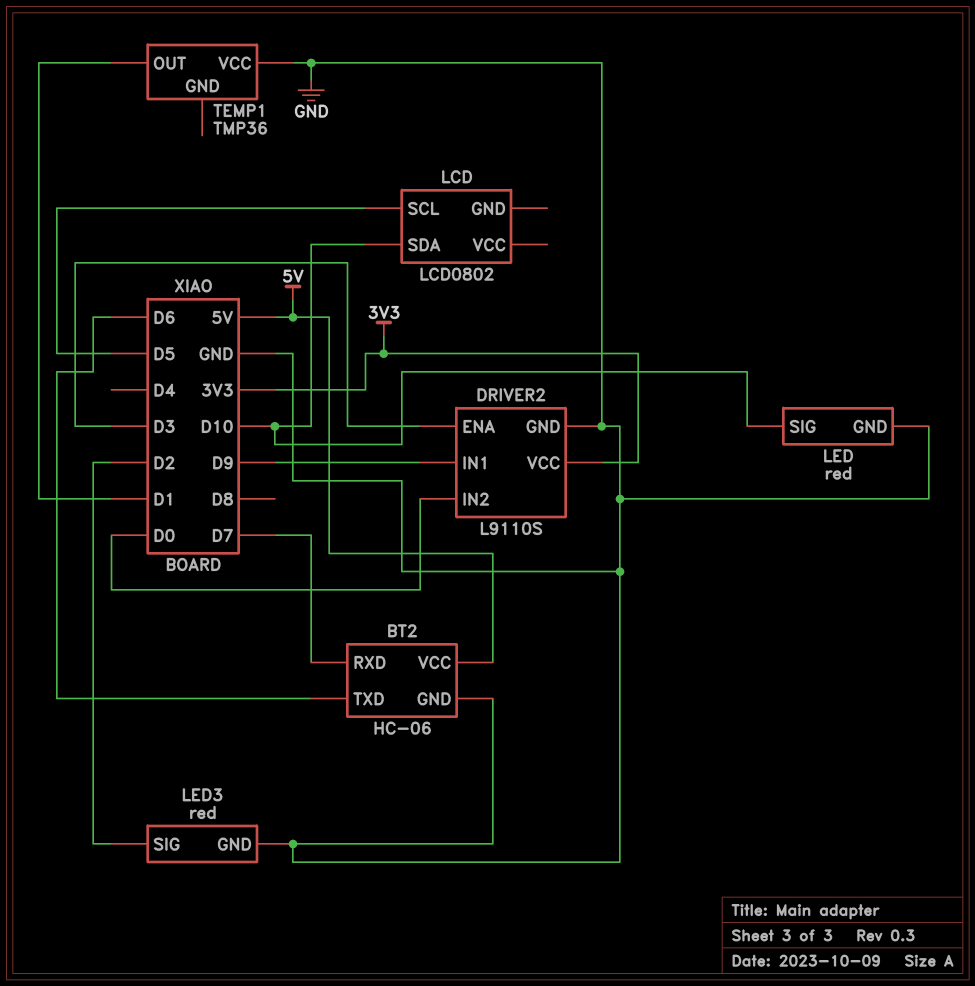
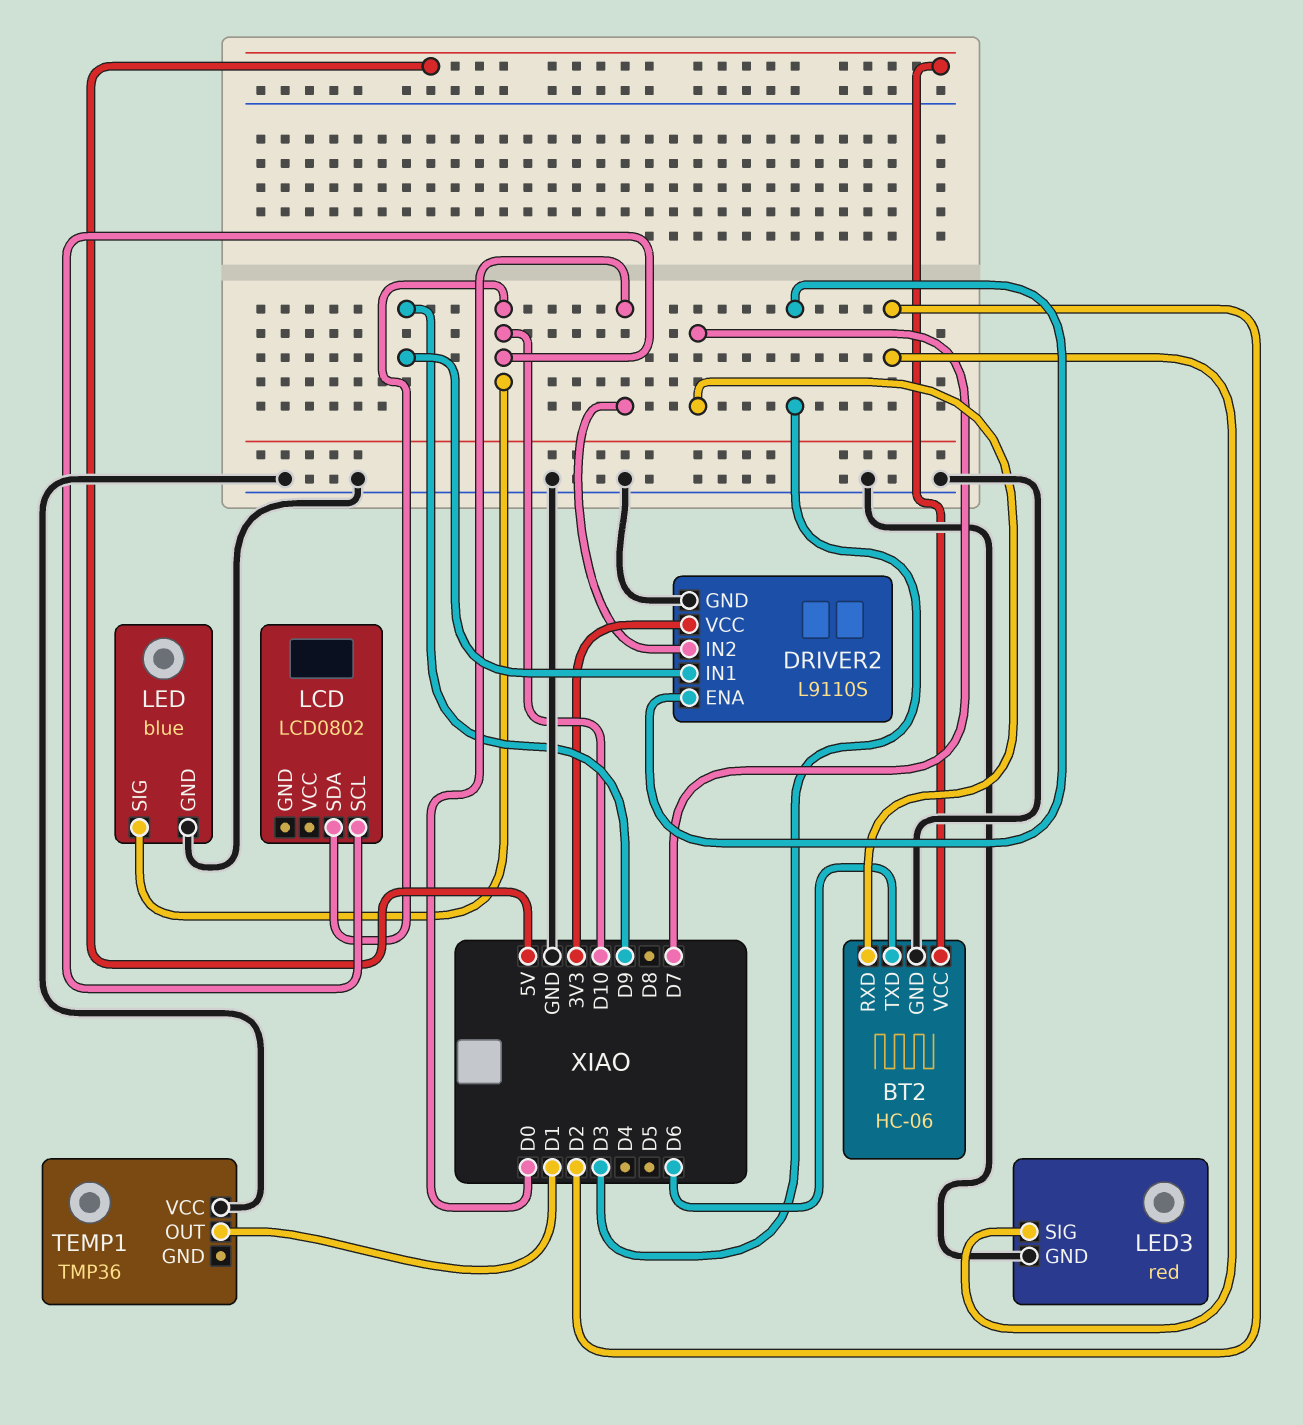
LCD pin SCL: D5 -> D10
LED: red -> blue

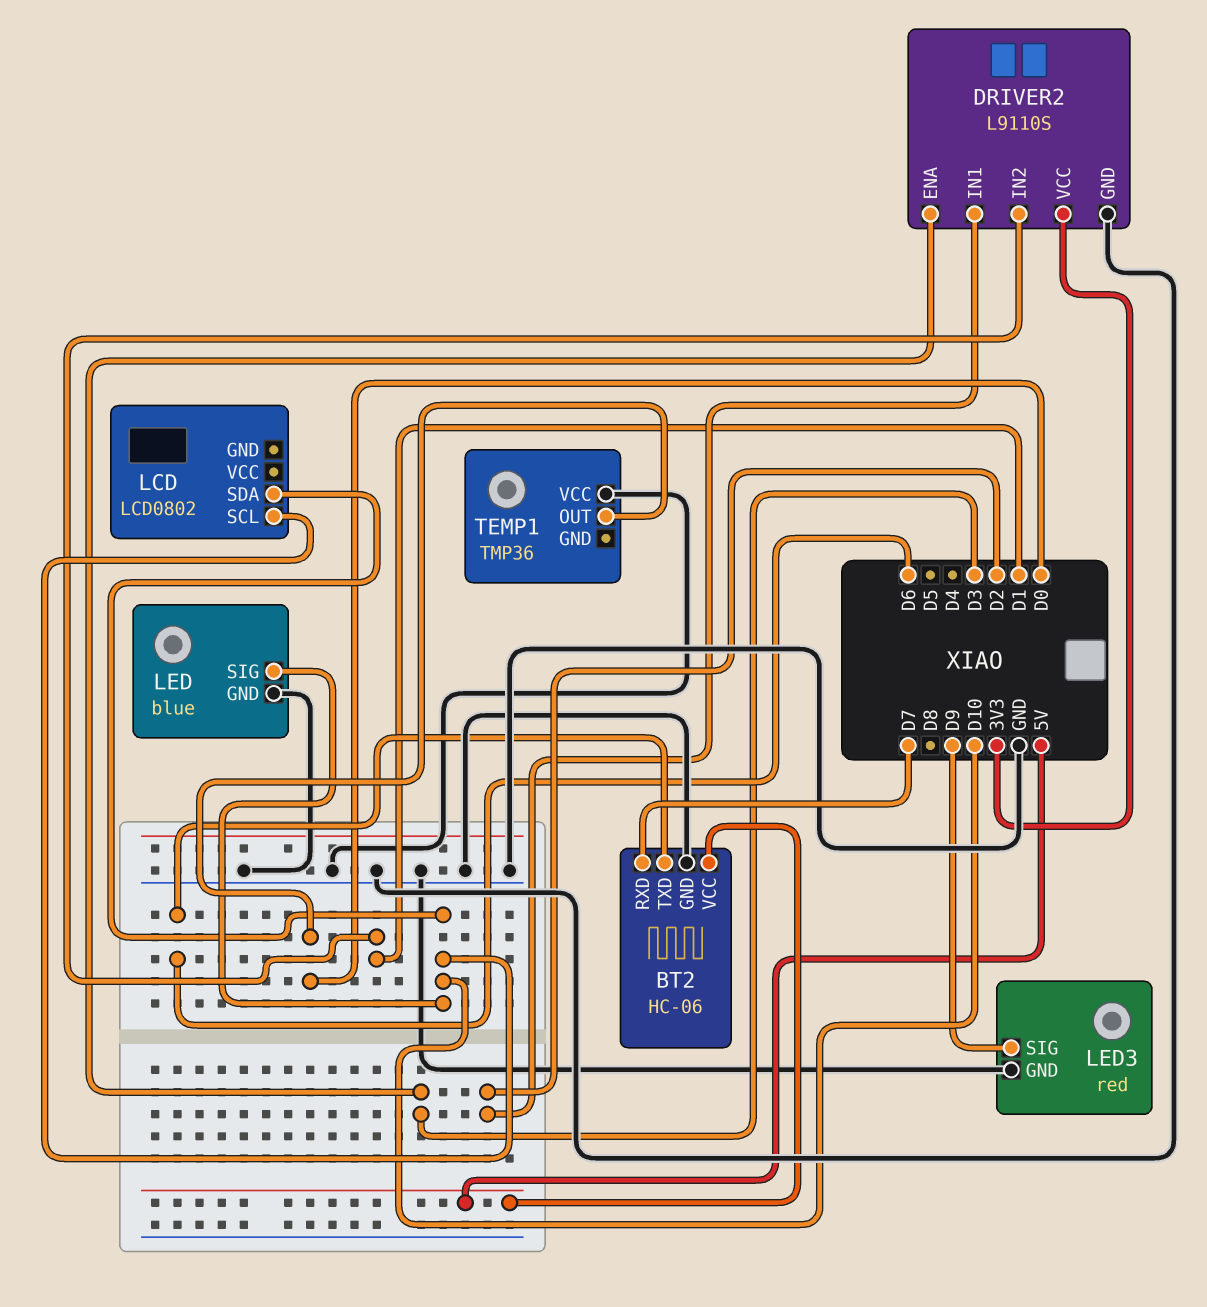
DRIVER2 pin IN1: D9 -> D2
DRIVER2 pin IN2: D0 -> D1
LED3 pin SIG: D2 -> D9
TEMP1 pin OUT: D1 -> D0

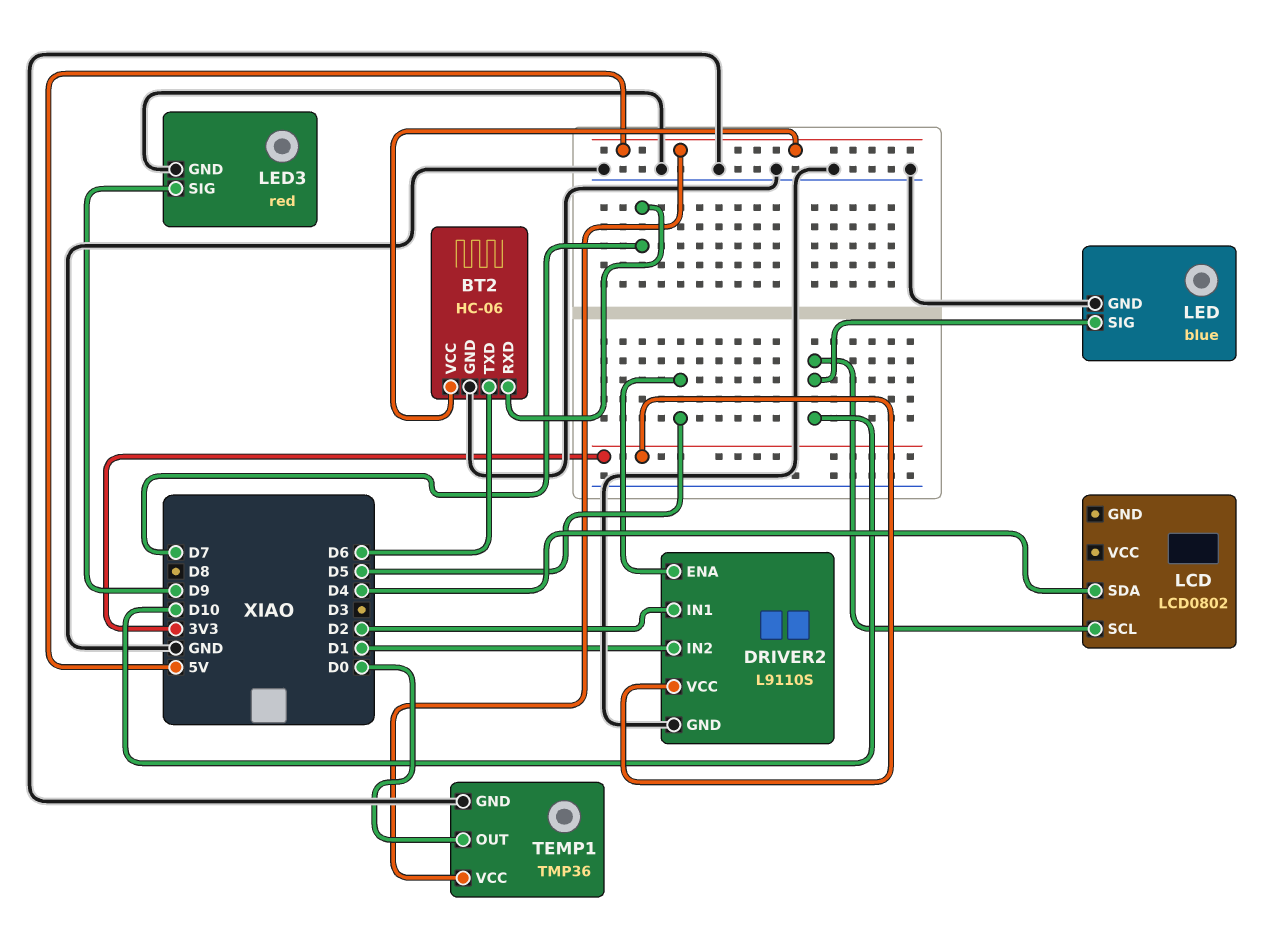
DRIVER2 pin ENA: D3 -> D5
LCD pin SDA: D10 -> D4
TEMP1 pin GND: none -> GND
TEMP1 pin VCC: GND -> 5V

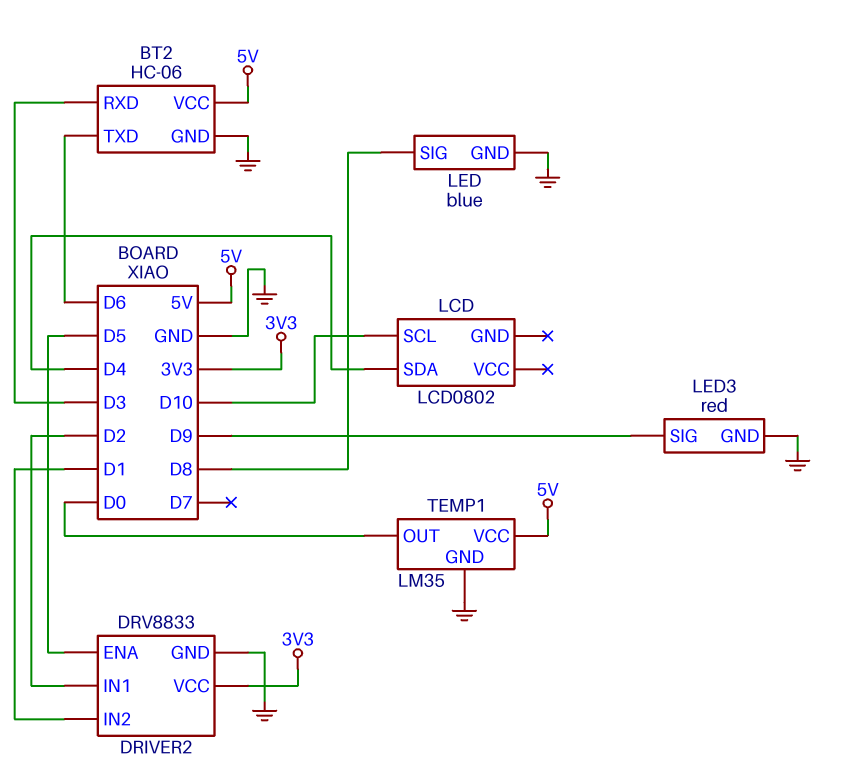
BT2 pin RXD: D7 -> D3
DRIVER2: L9110S -> DRV8833
LED pin SIG: D10 -> D8
TEMP1: TMP36 -> LM35

